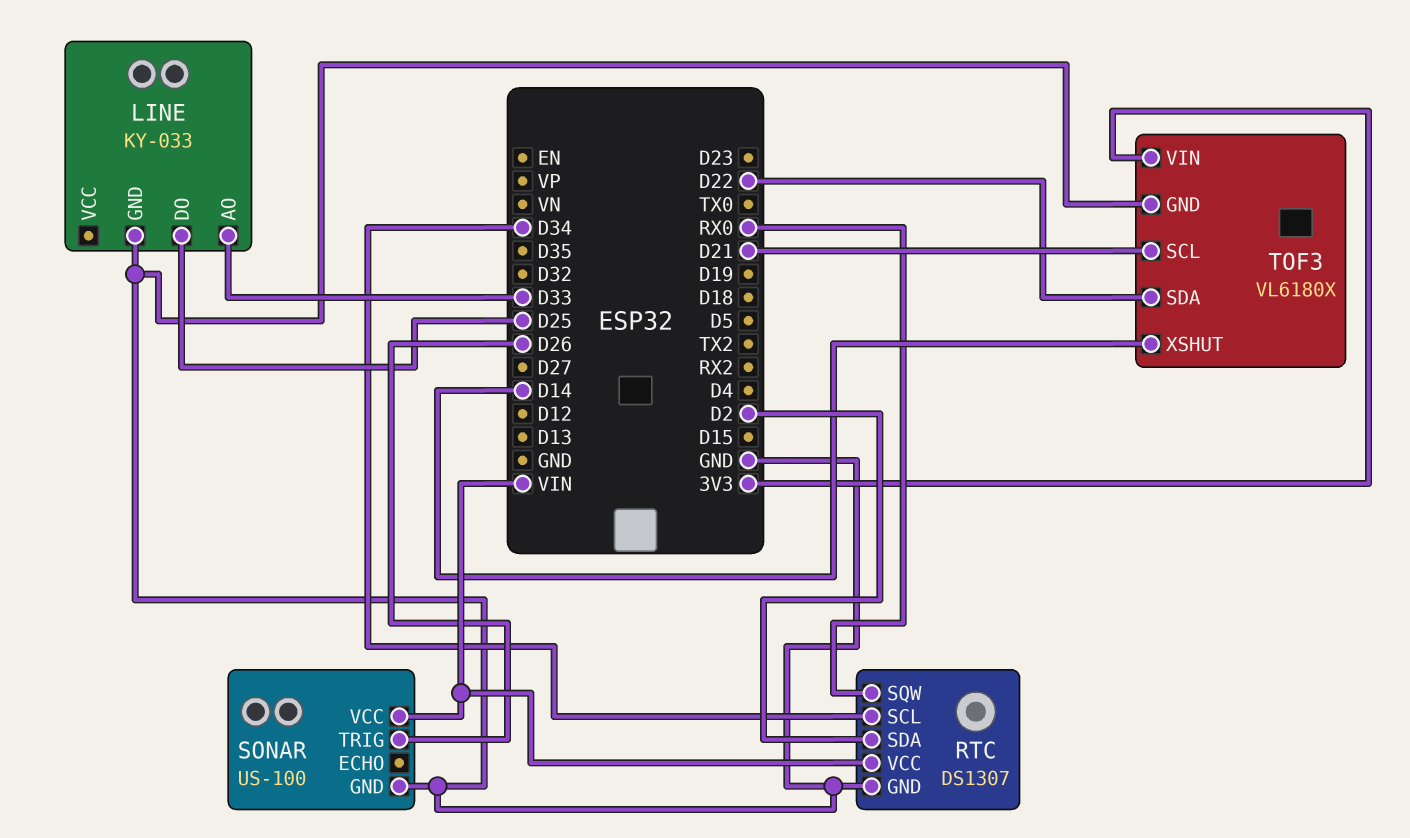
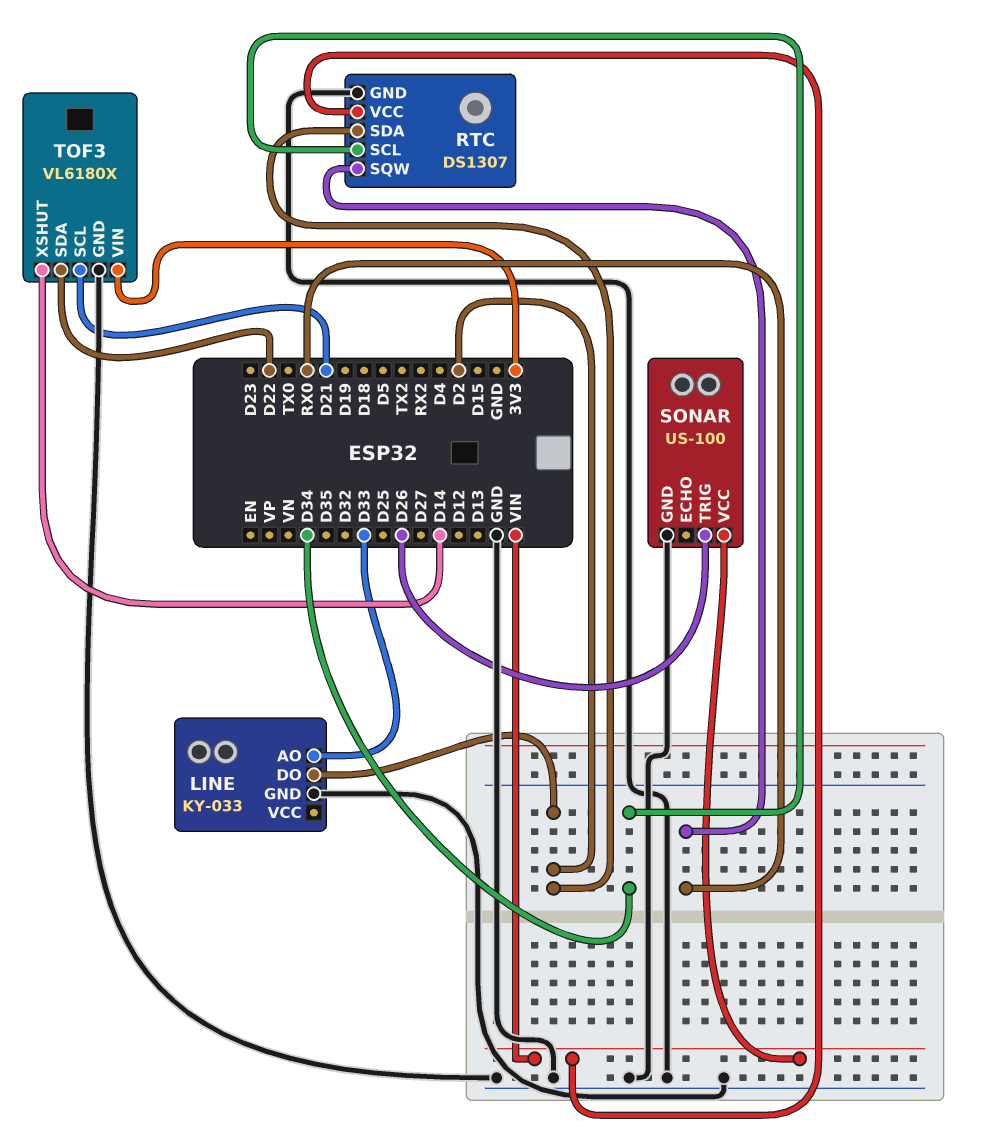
LINE pin DO: D25 -> D2

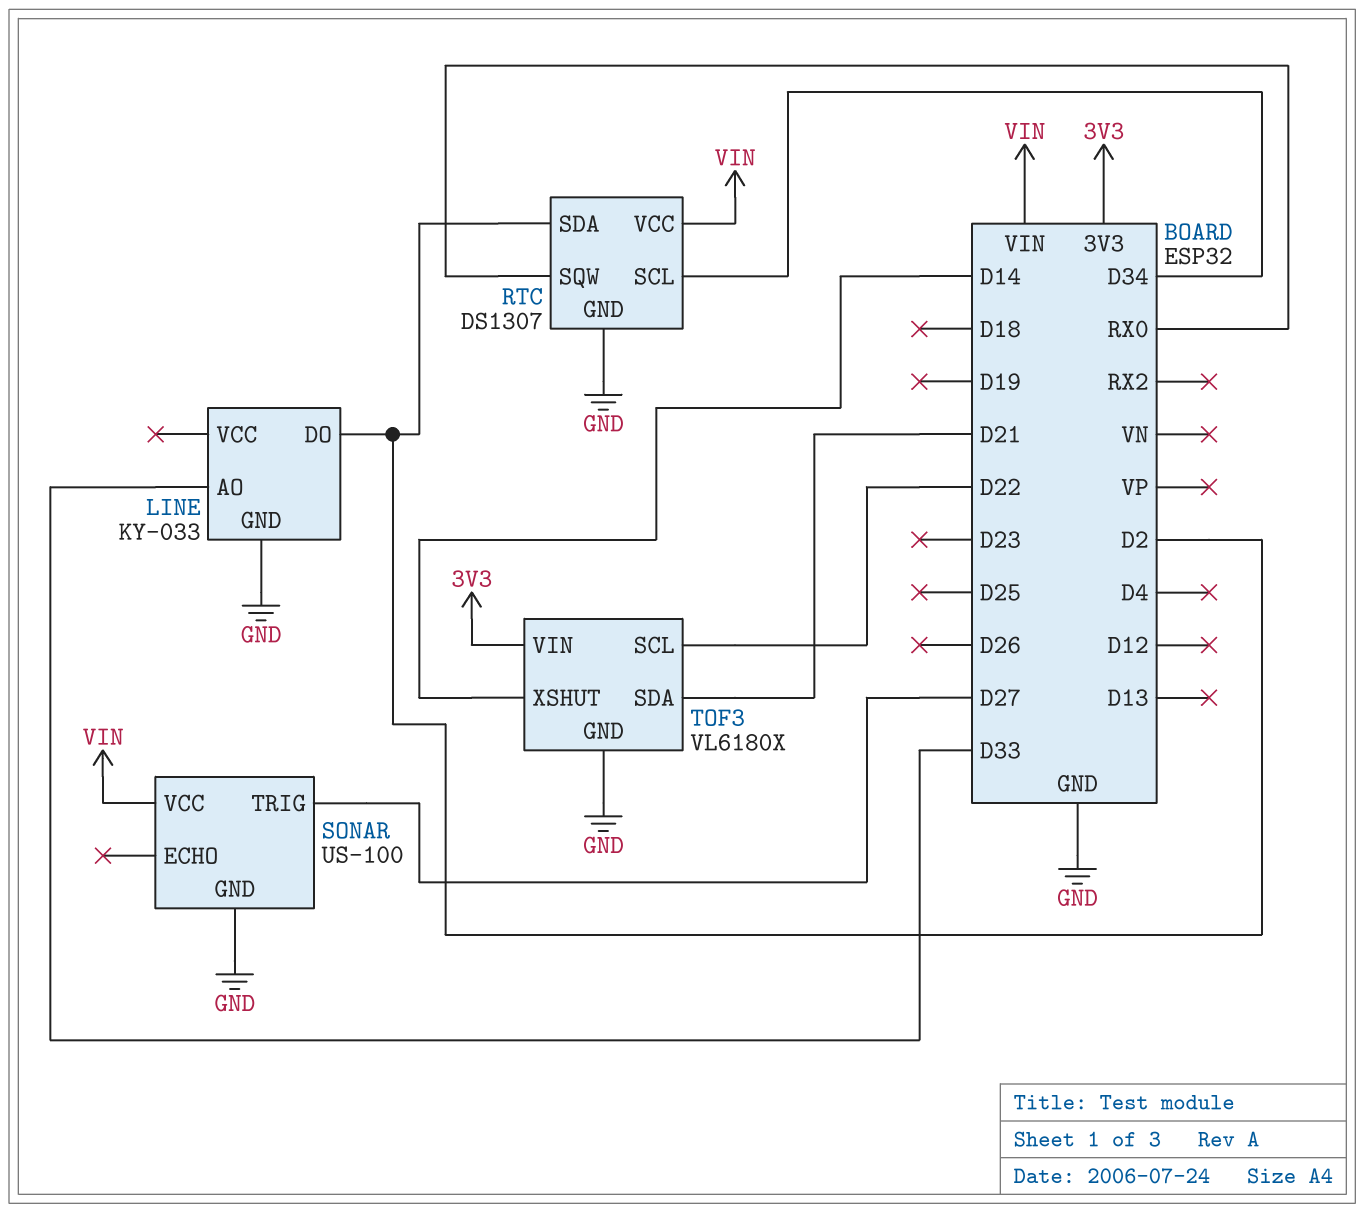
SONAR pin TRIG: D26 -> D27
TOF3 pin SCL: D21 -> D22
TOF3 pin SDA: D22 -> D21

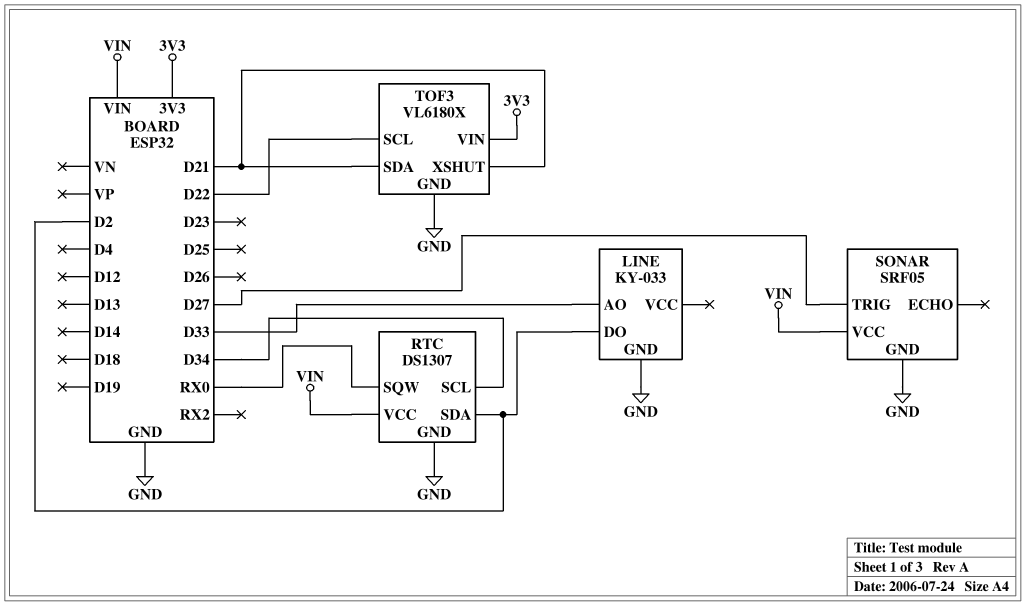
SONAR: US-100 -> SRF05
TOF3 pin XSHUT: D14 -> D21

